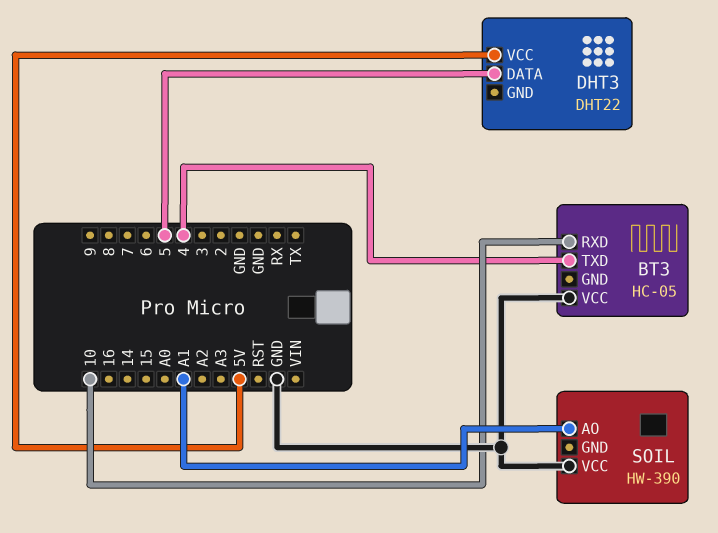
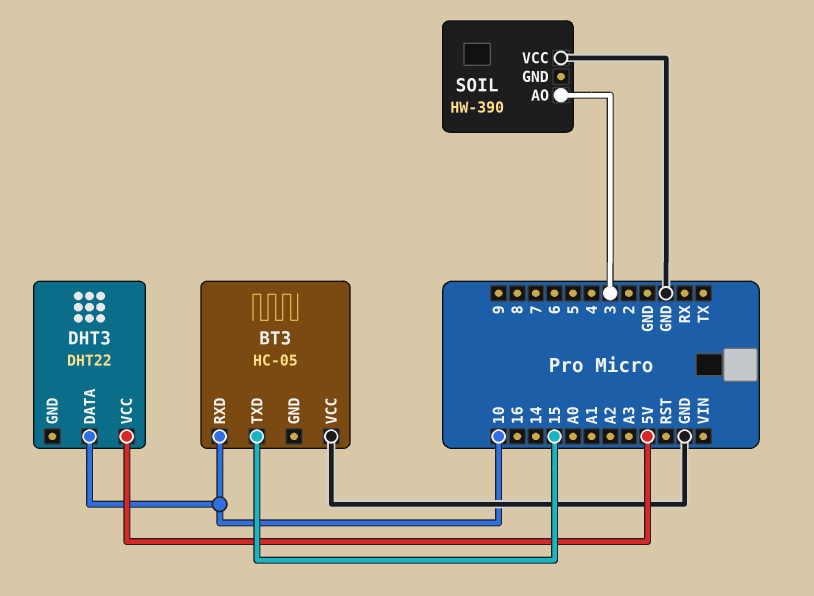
BT3 pin TXD: 4 -> 15
DHT3 pin DATA: 5 -> 10
SOIL pin AO: A1 -> 3

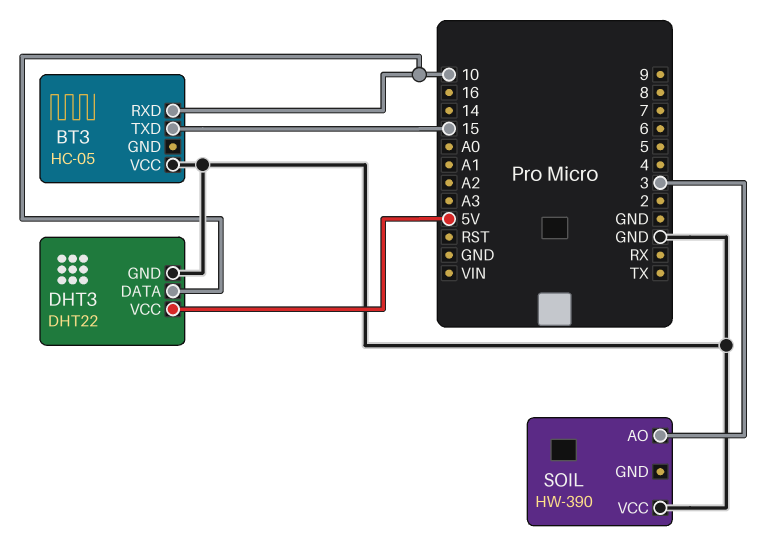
DHT3 pin GND: none -> GND

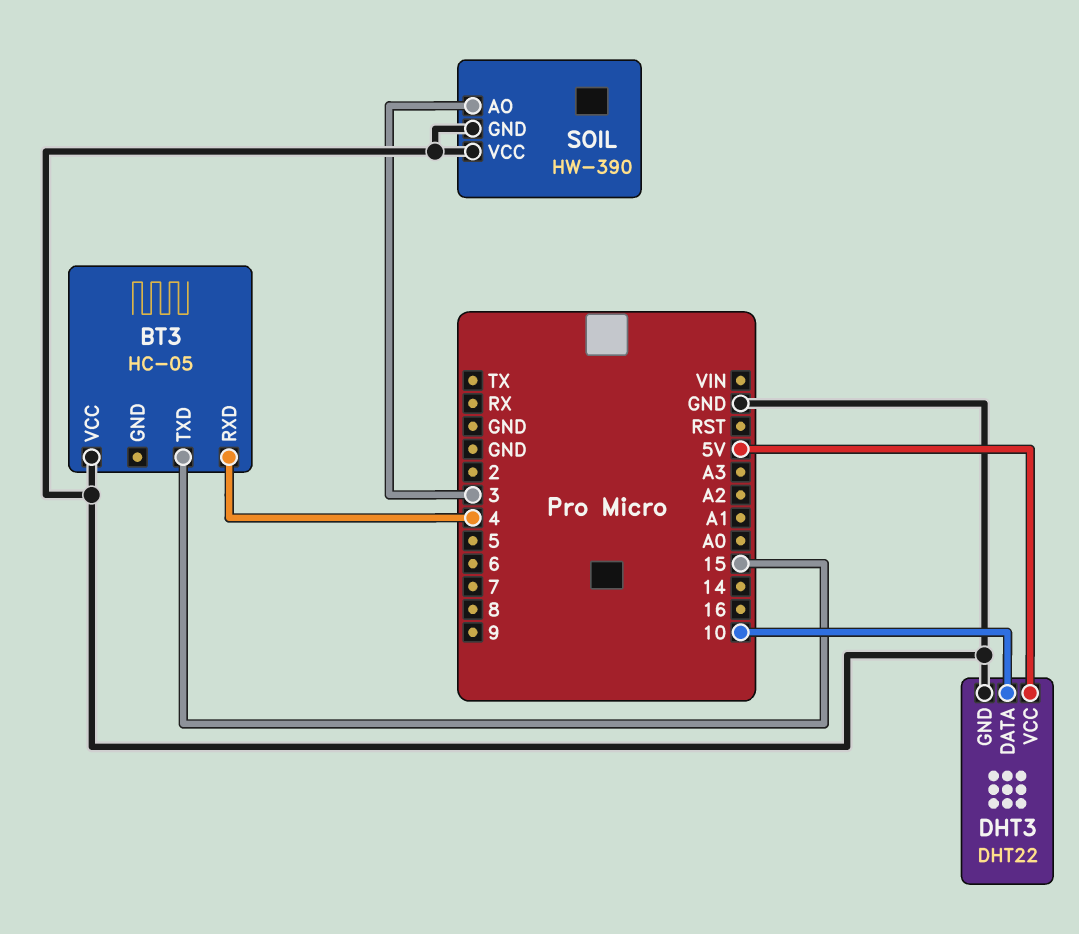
BT3 pin RXD: 10 -> 4
SOIL pin GND: none -> GND

